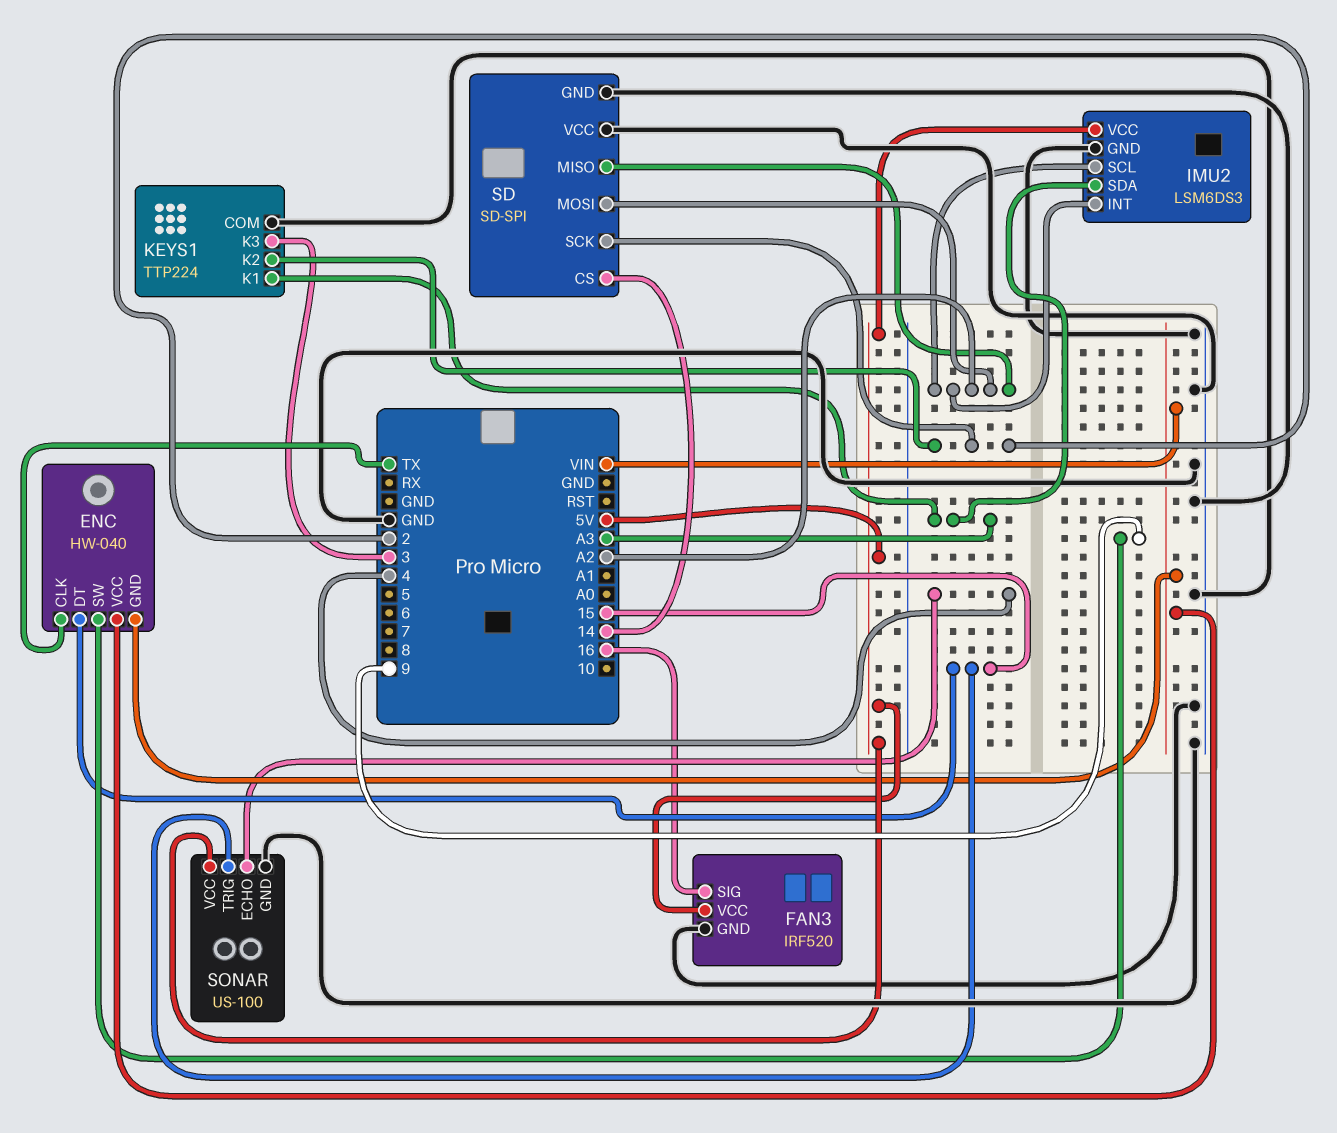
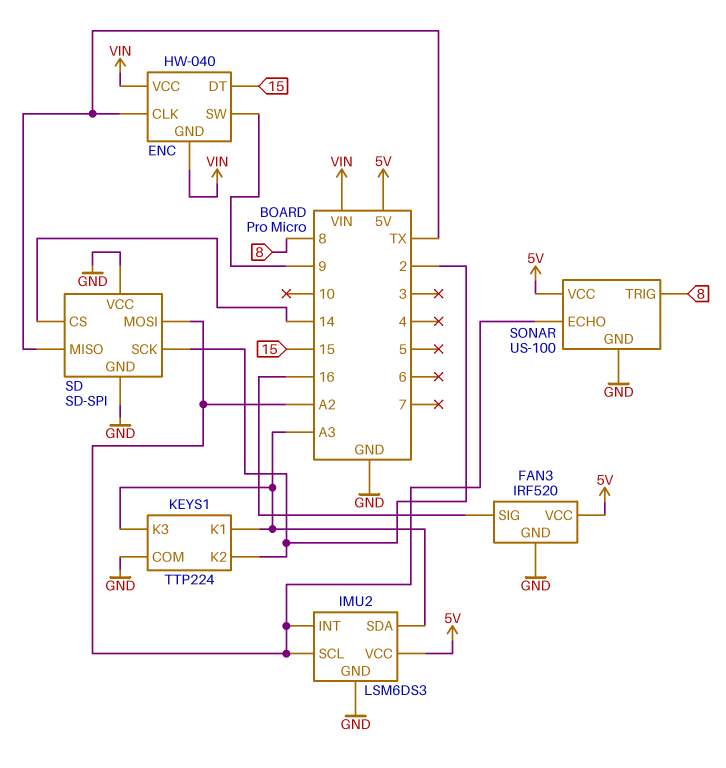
KEYS1 pin K3: 3 -> A3
SD pin MISO: A2 -> TX
SONAR pin ECHO: 4 -> A2
SONAR pin TRIG: 15 -> 8

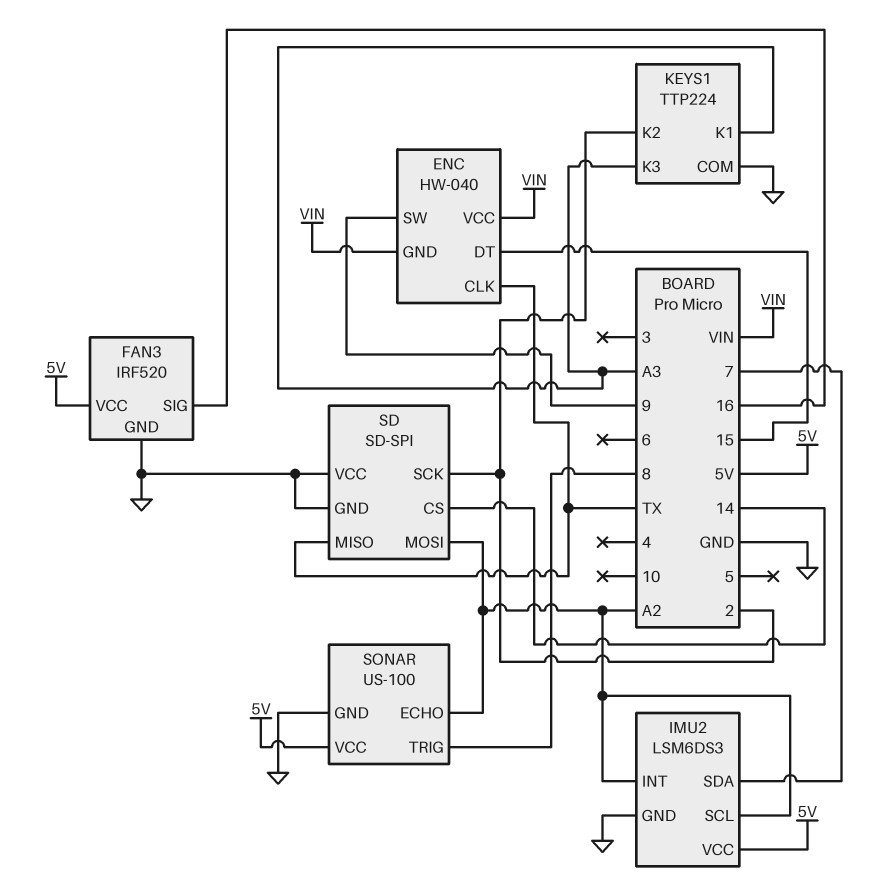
IMU2 pin SDA: A3 -> 7

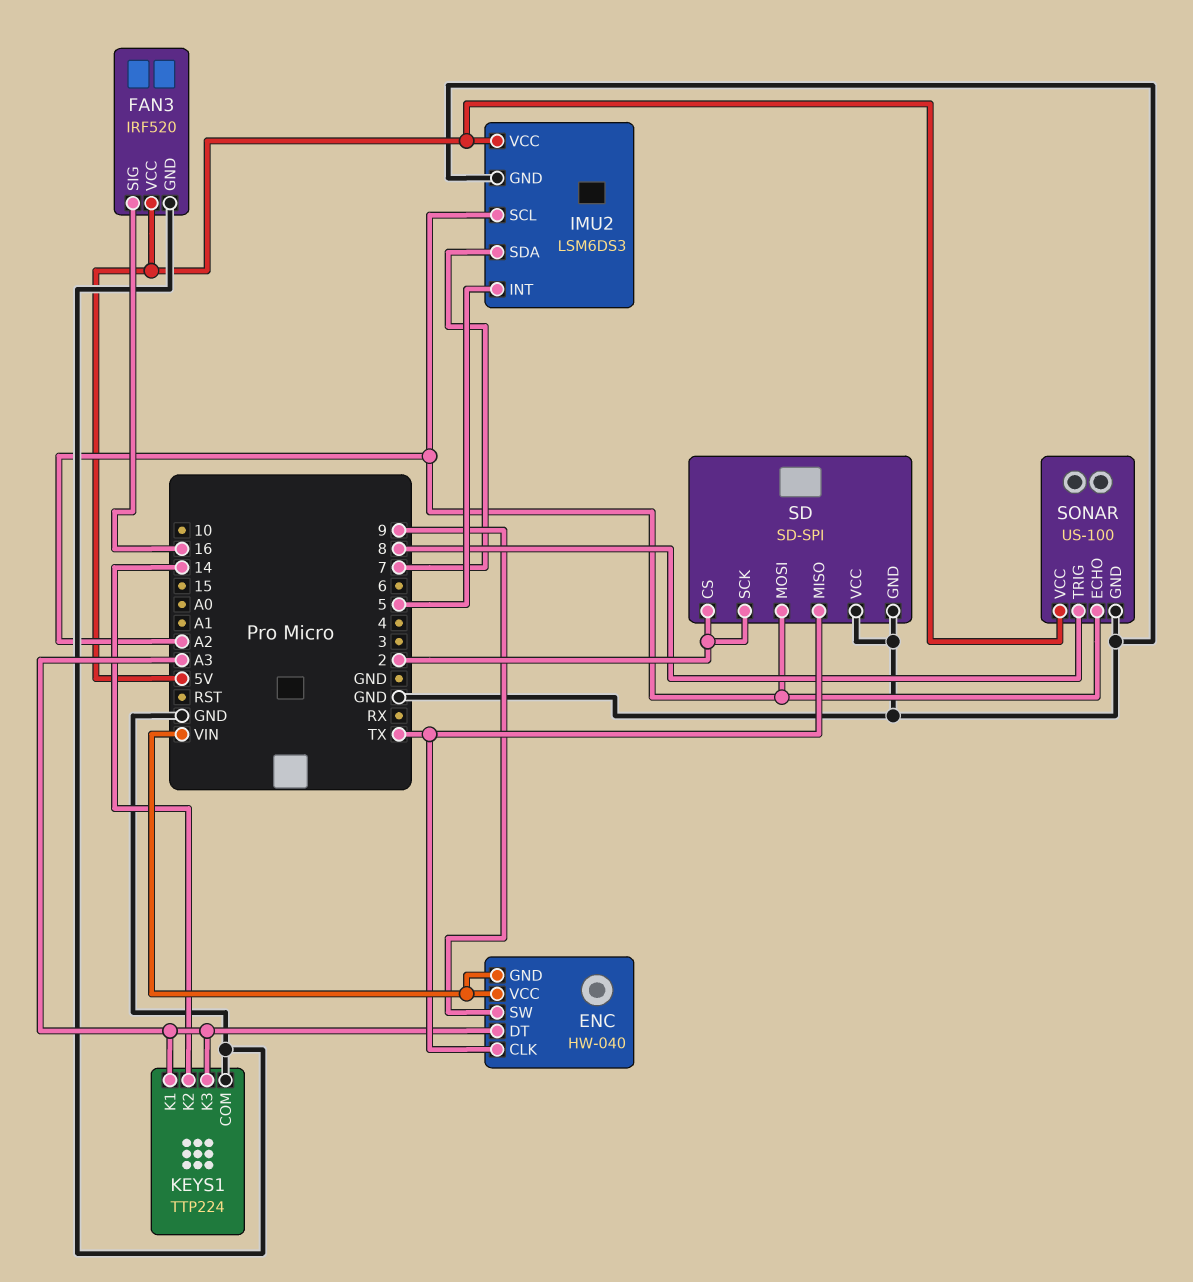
ENC pin DT: 15 -> A3
IMU2 pin INT: A2 -> 5
KEYS1 pin K2: 2 -> 14
SD pin CS: 14 -> 2

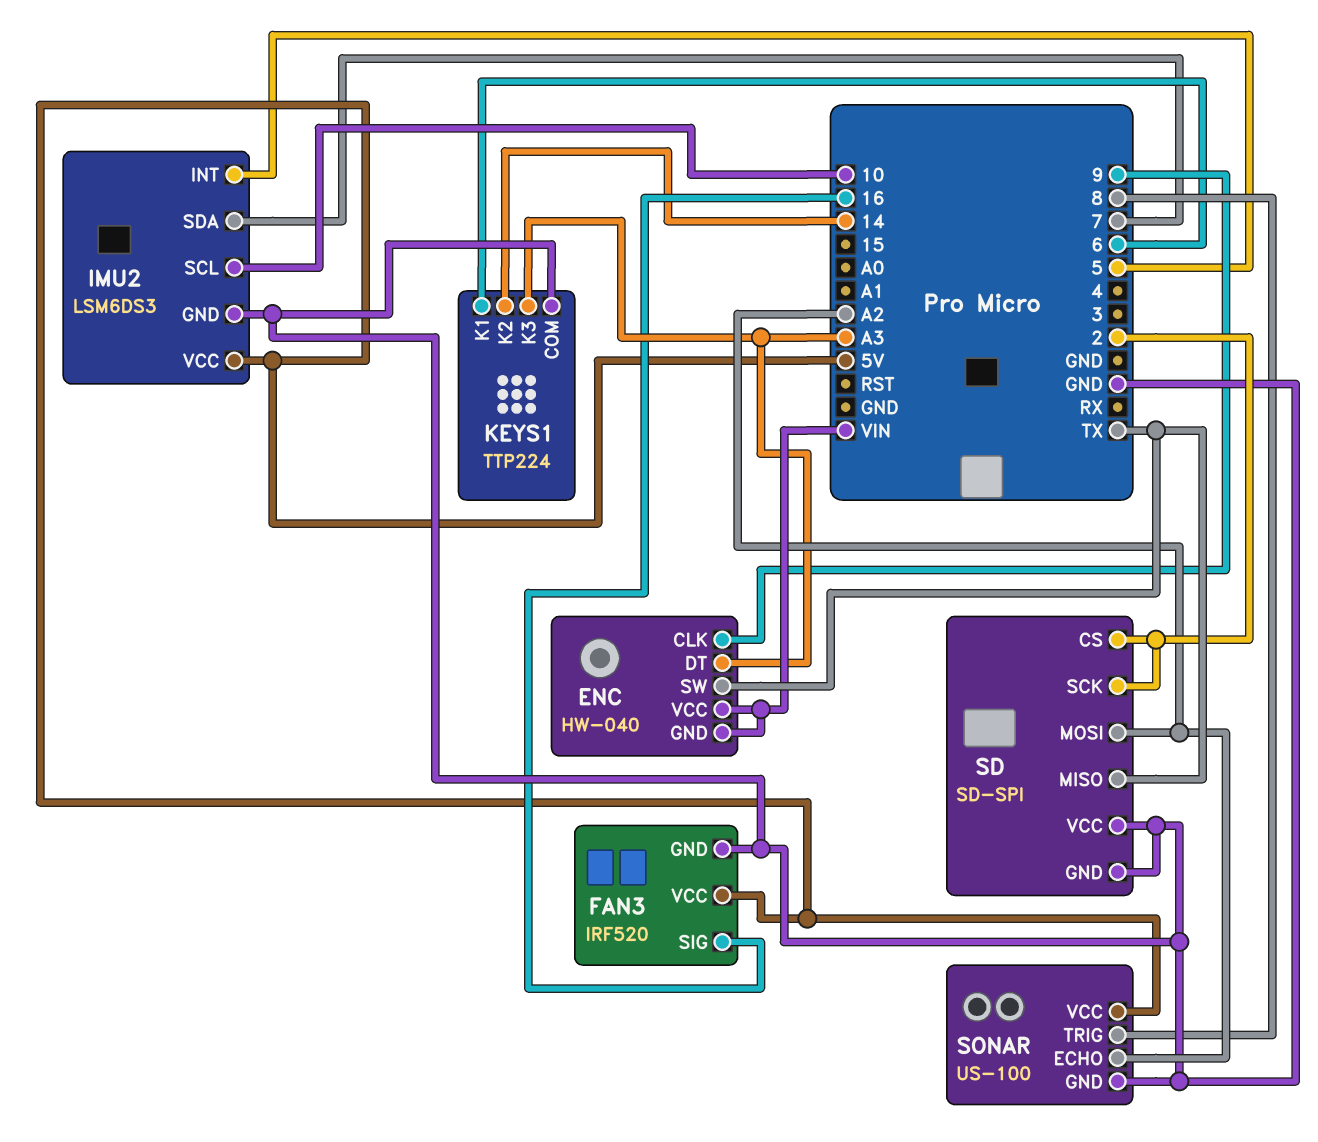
ENC pin CLK: TX -> 9
ENC pin SW: 9 -> TX
IMU2 pin SCL: A2 -> 10
KEYS1 pin K1: A3 -> 6

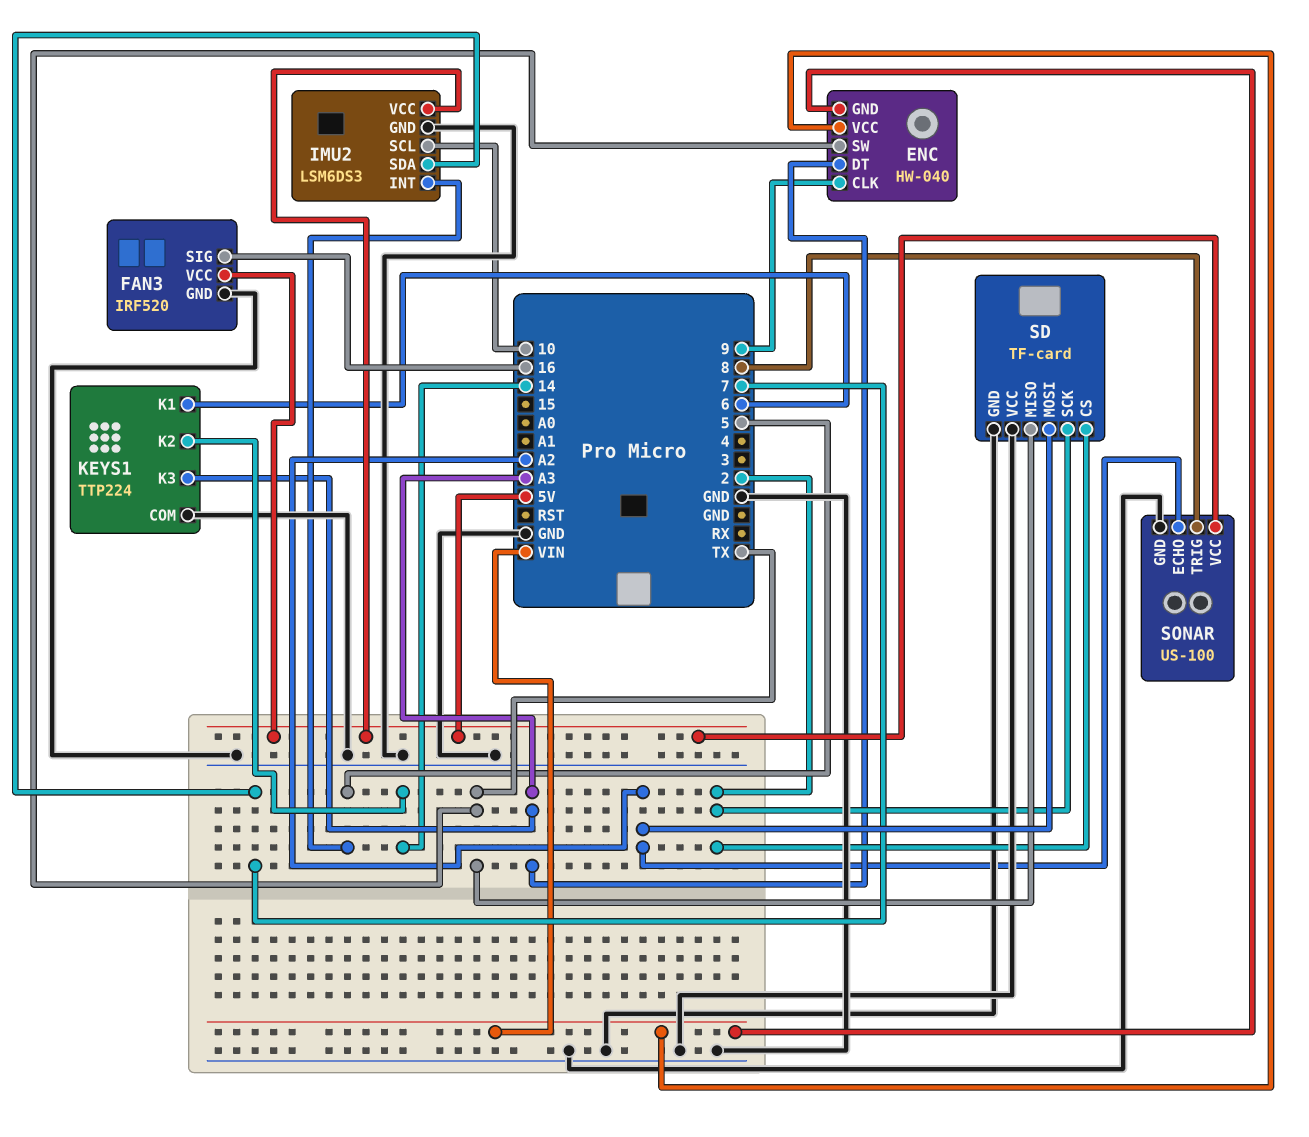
SD: SD-SPI -> TF-card

